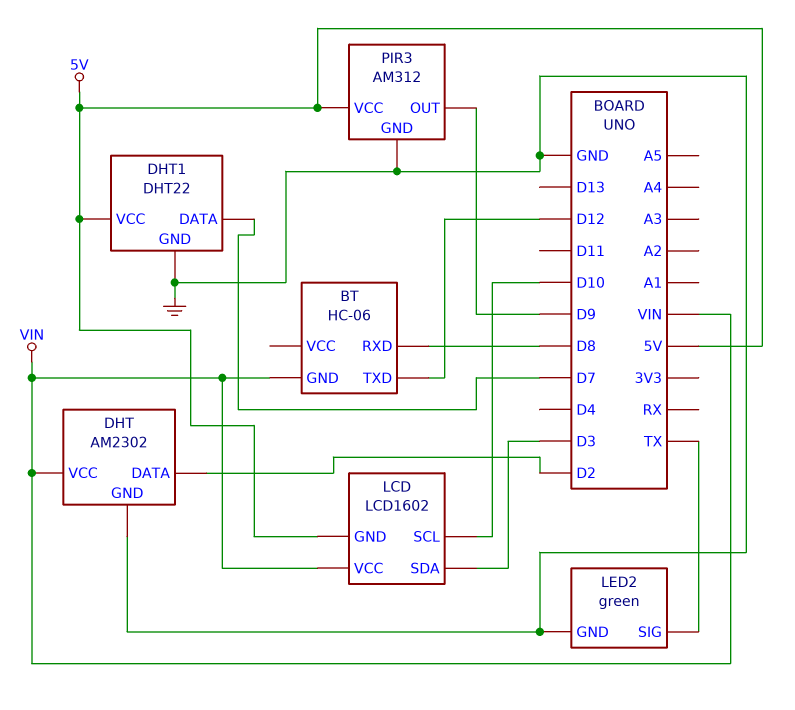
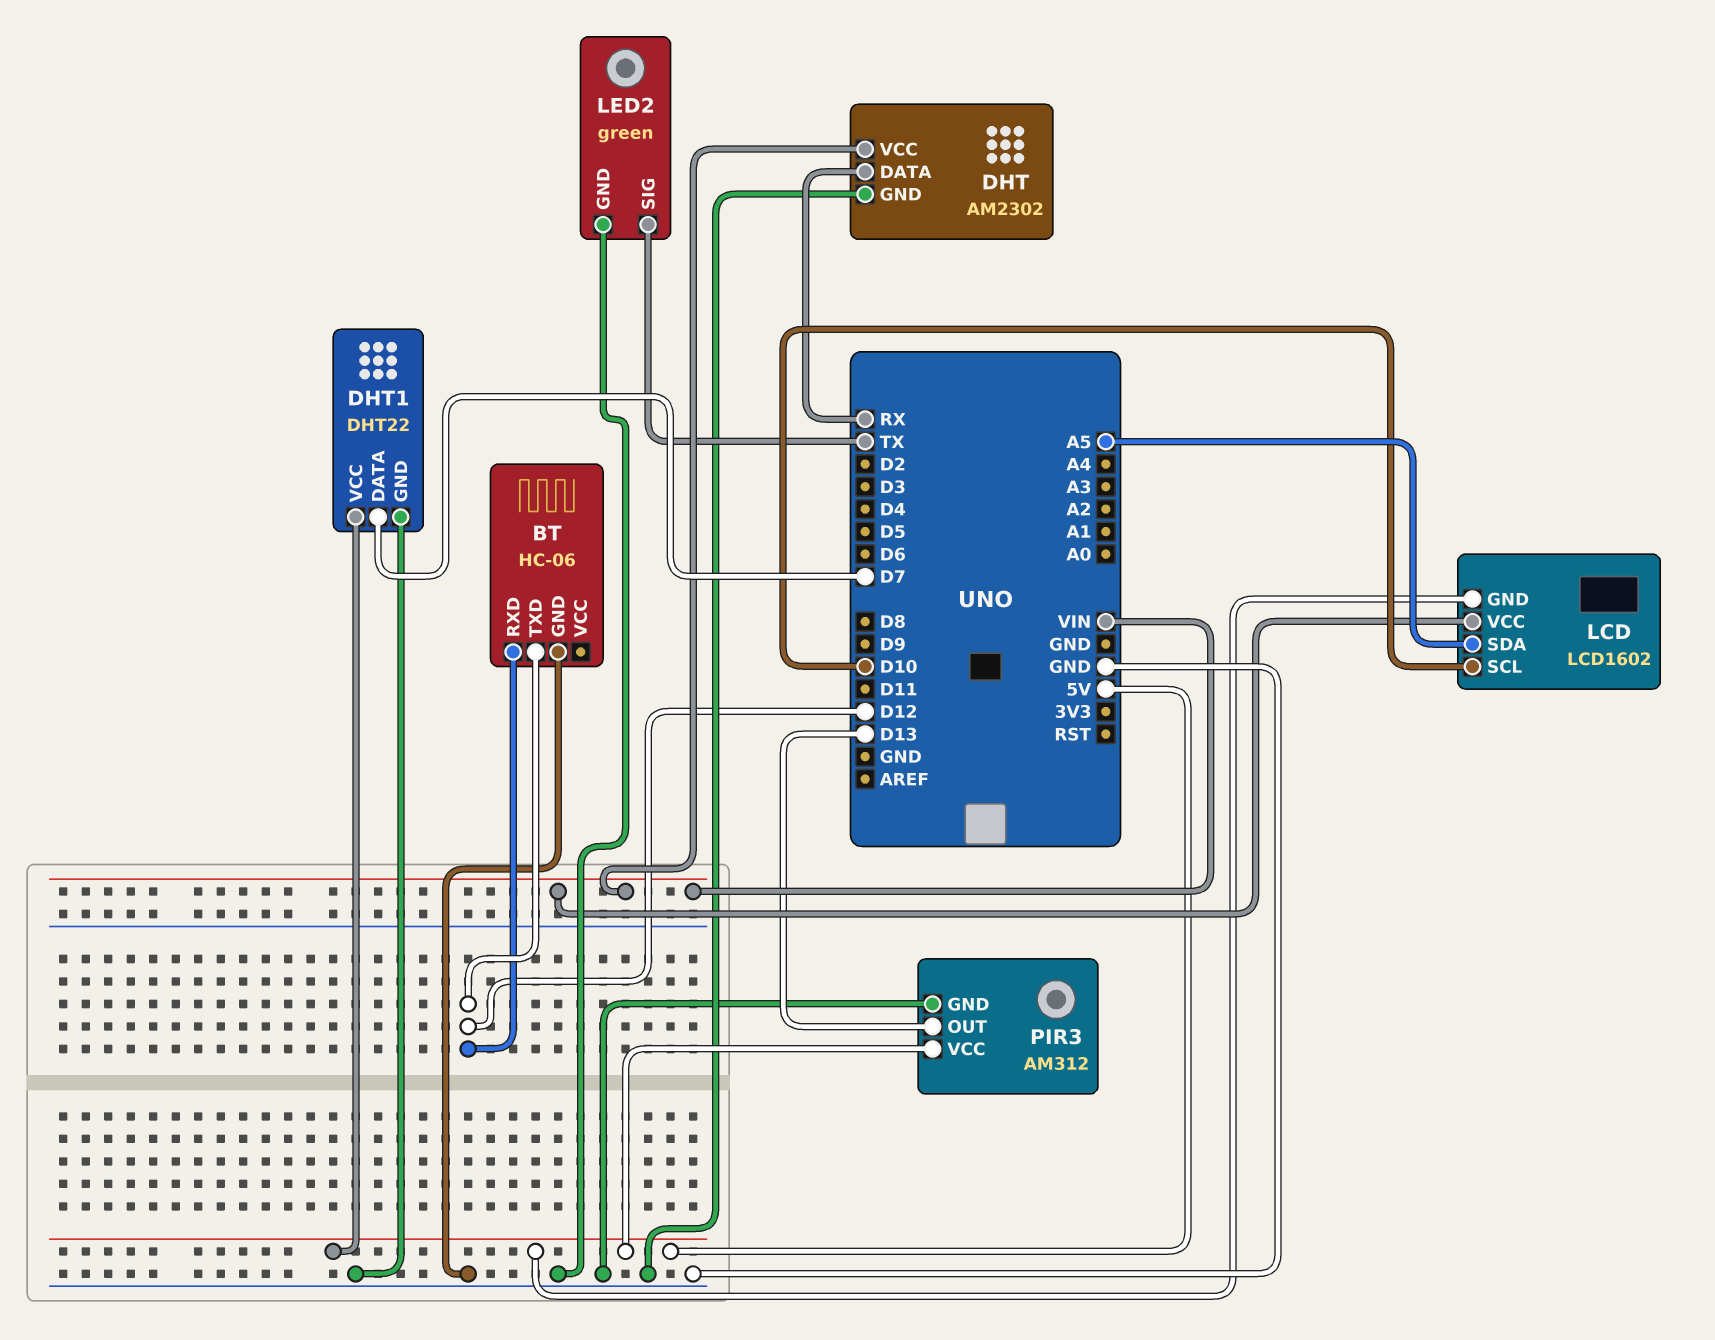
BT pin GND: VIN -> GND
BT pin RXD: D8 -> D12
DHT pin DATA: D2 -> RX
LCD pin SDA: D3 -> A5
PIR3 pin OUT: D9 -> D13

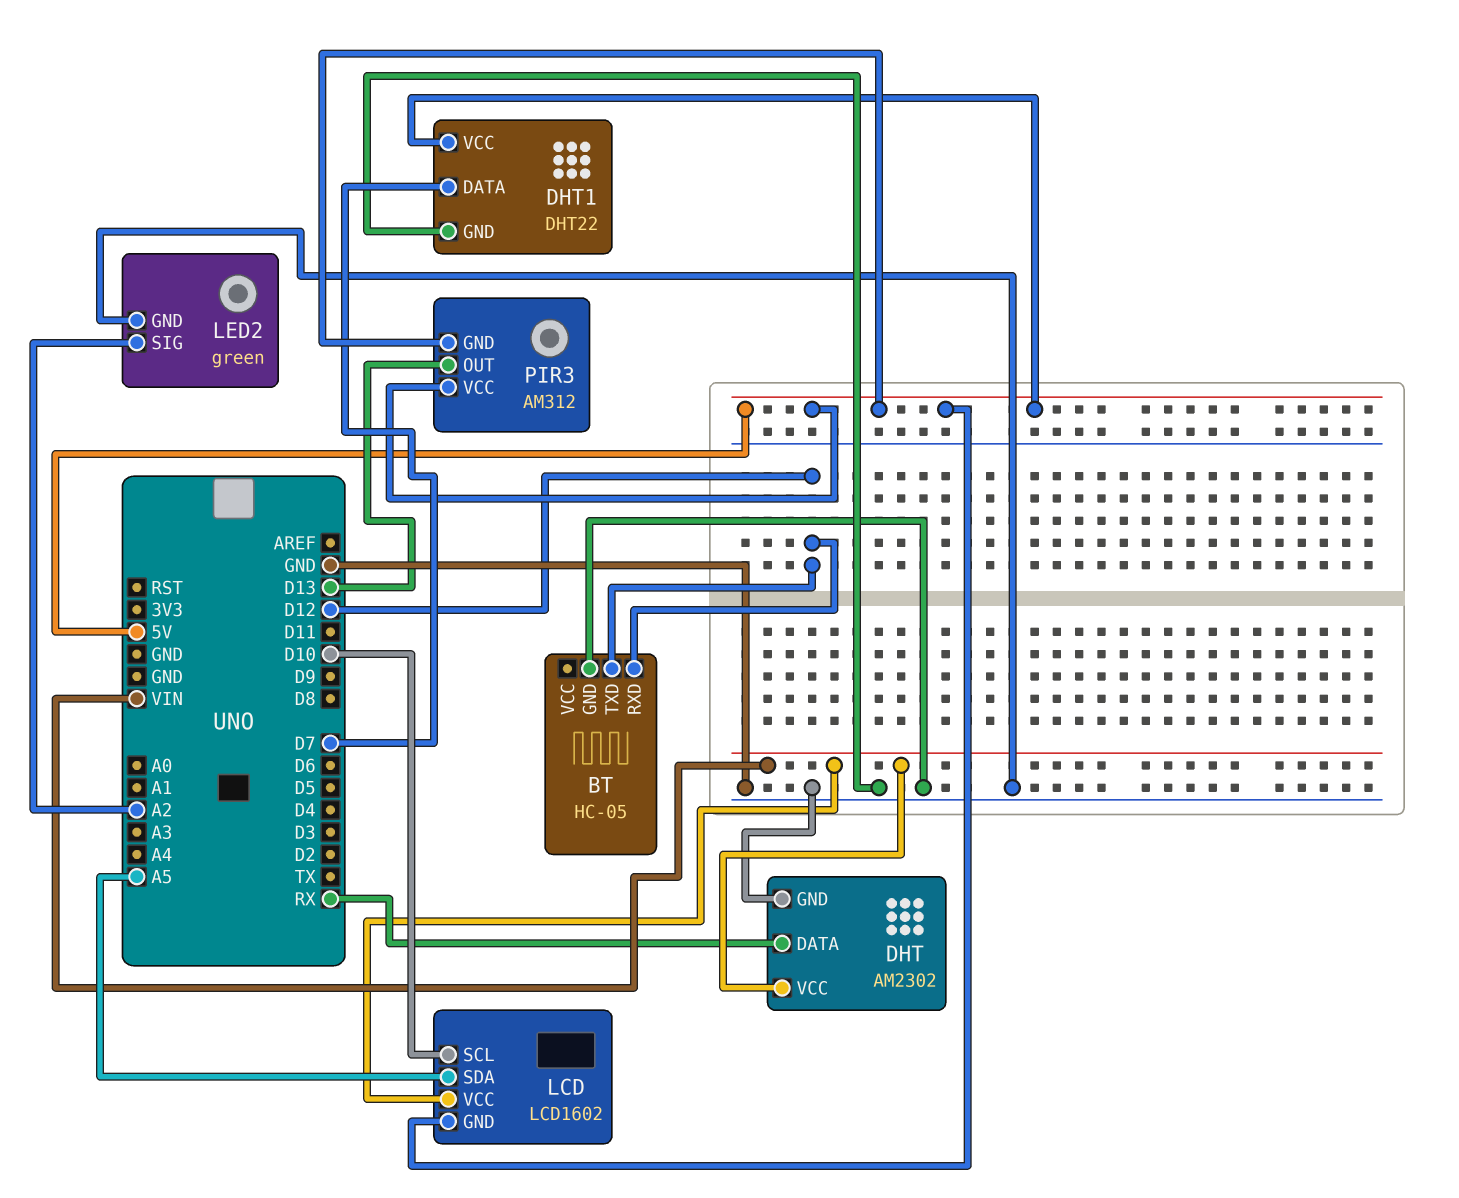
BT: HC-06 -> HC-05
LED2 pin SIG: TX -> A2
PIR3 pin GND: GND -> 5V

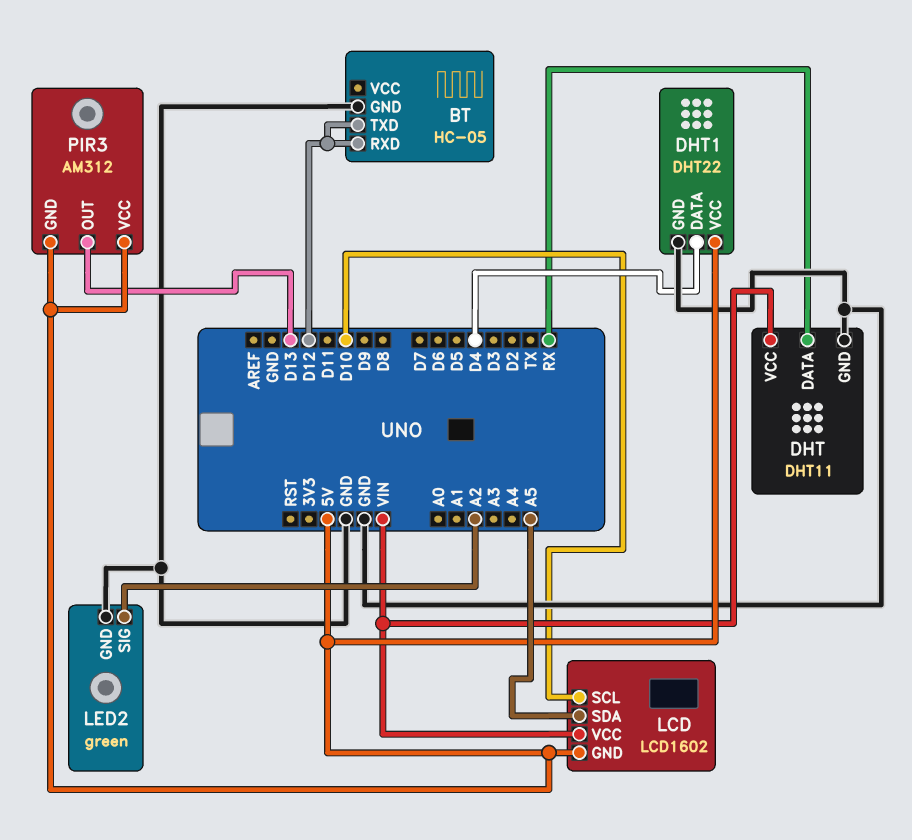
DHT: AM2302 -> DHT11
DHT1 pin DATA: D7 -> D4

